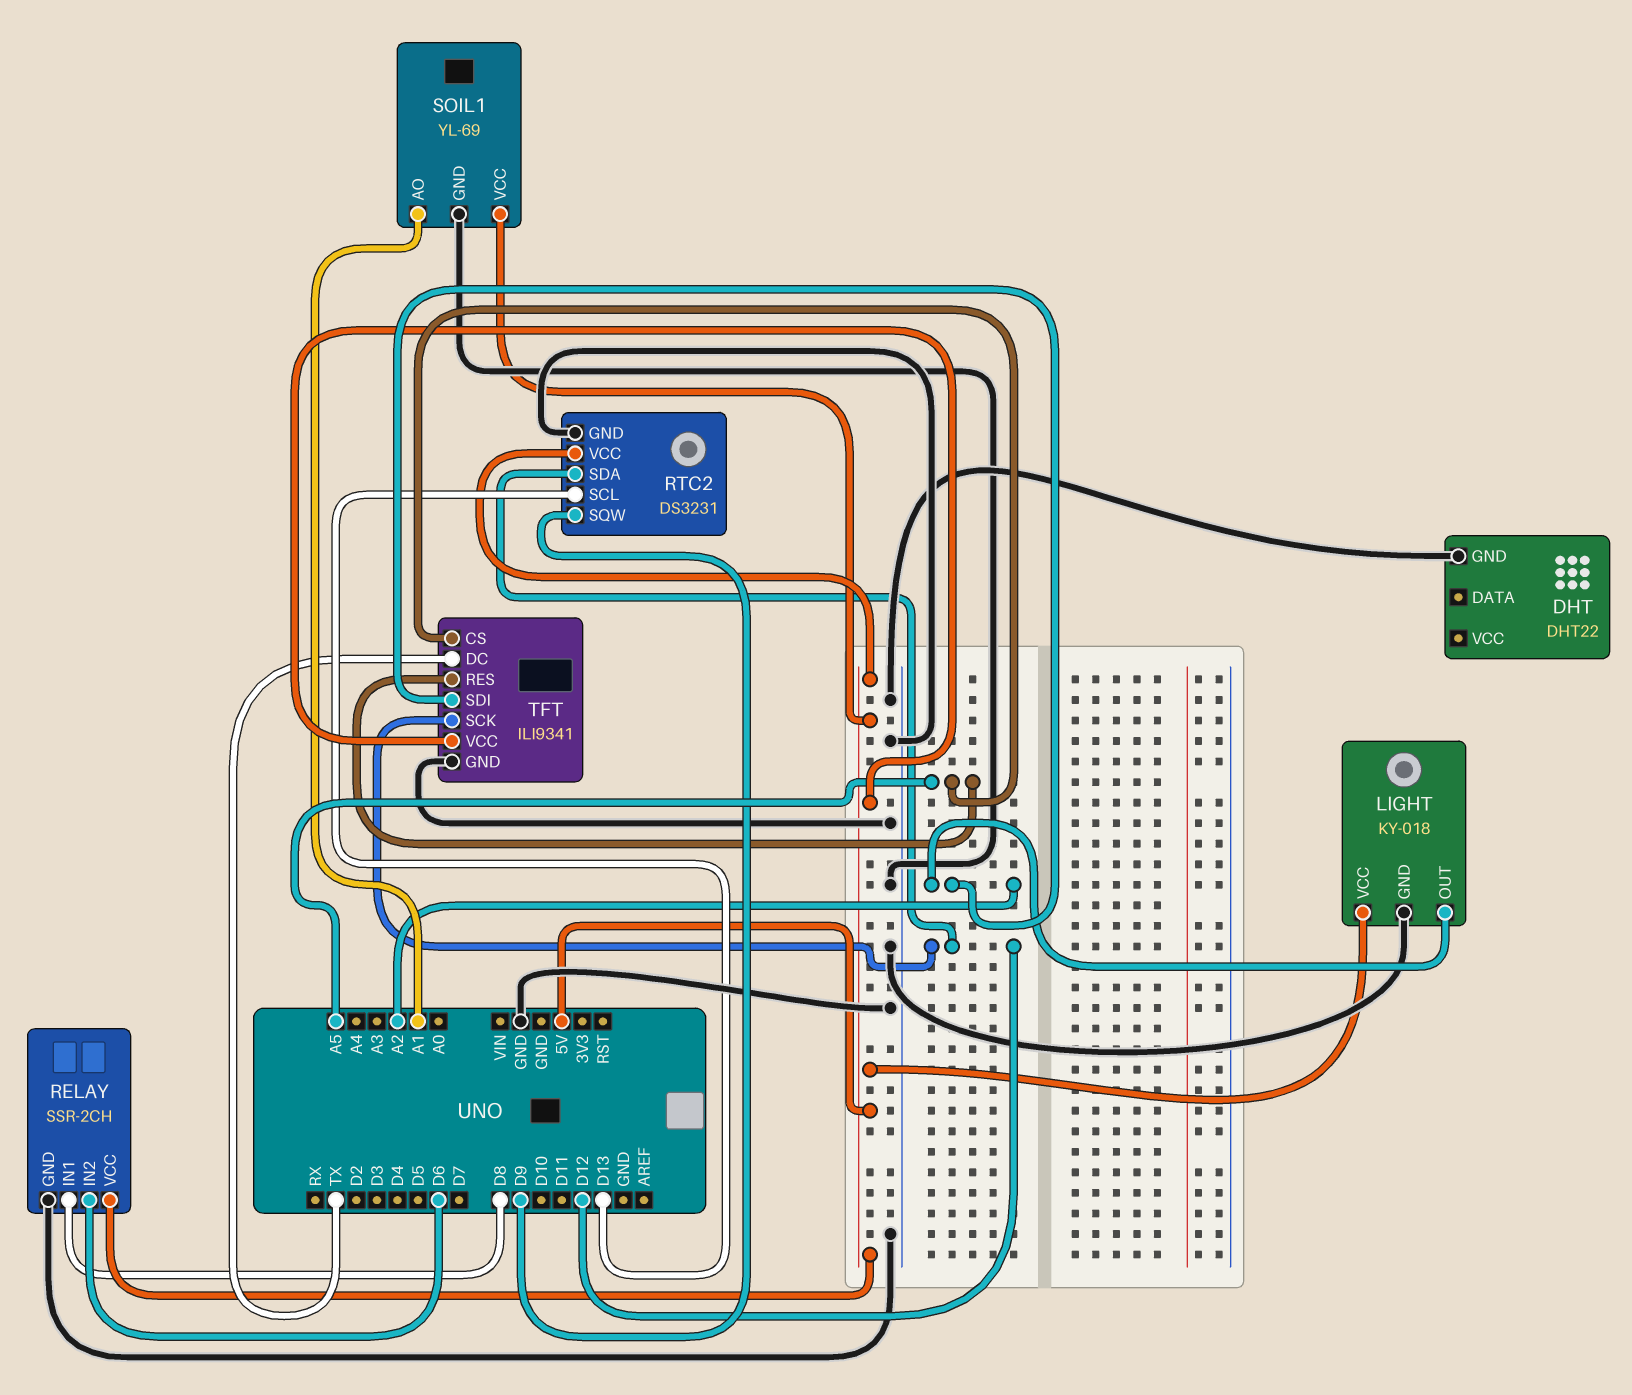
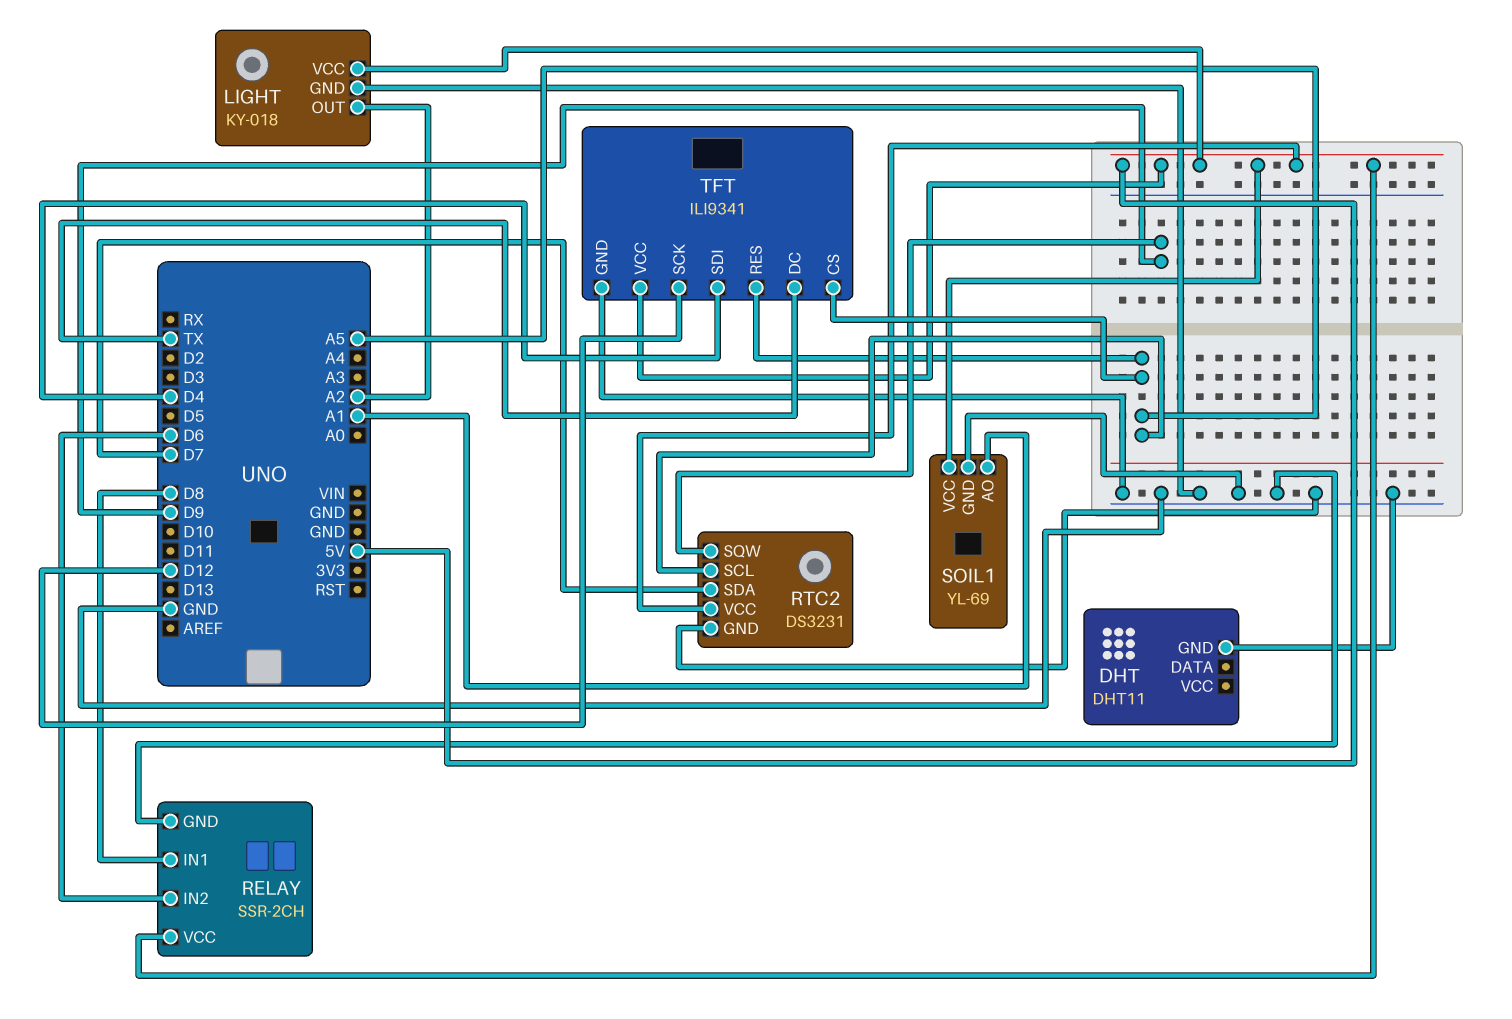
DHT: DHT22 -> DHT11
RTC2 pin SCL: D13 -> A5
RTC2 pin SDA: D12 -> D7
TFT pin SDI: A2 -> D4

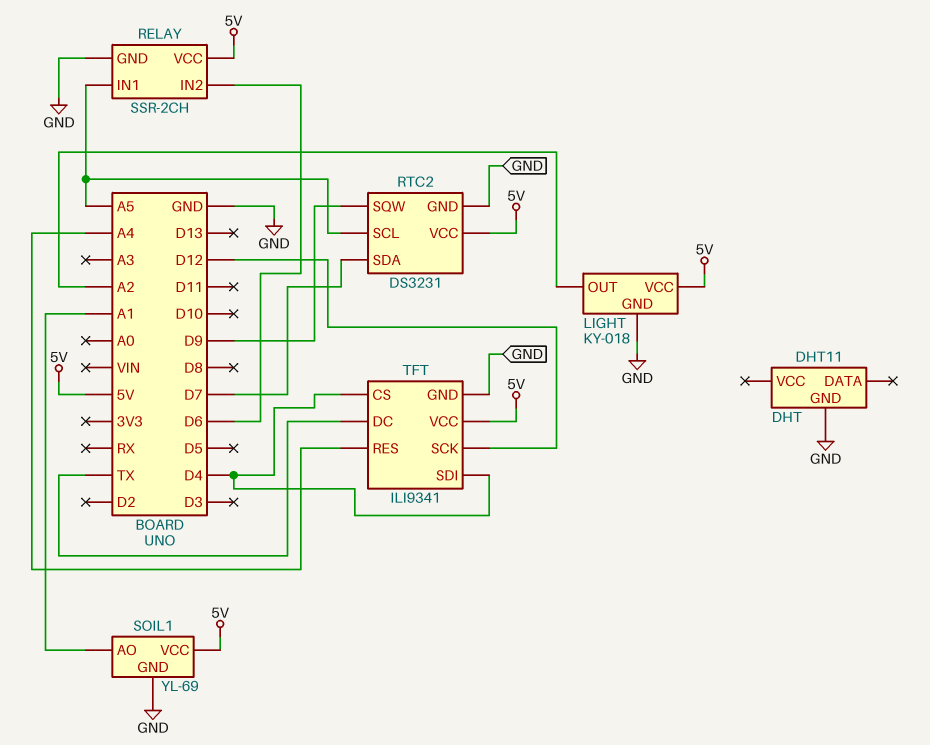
RELAY pin IN1: D8 -> A5
TFT pin CS: A5 -> D4
TFT pin RES: A5 -> A4

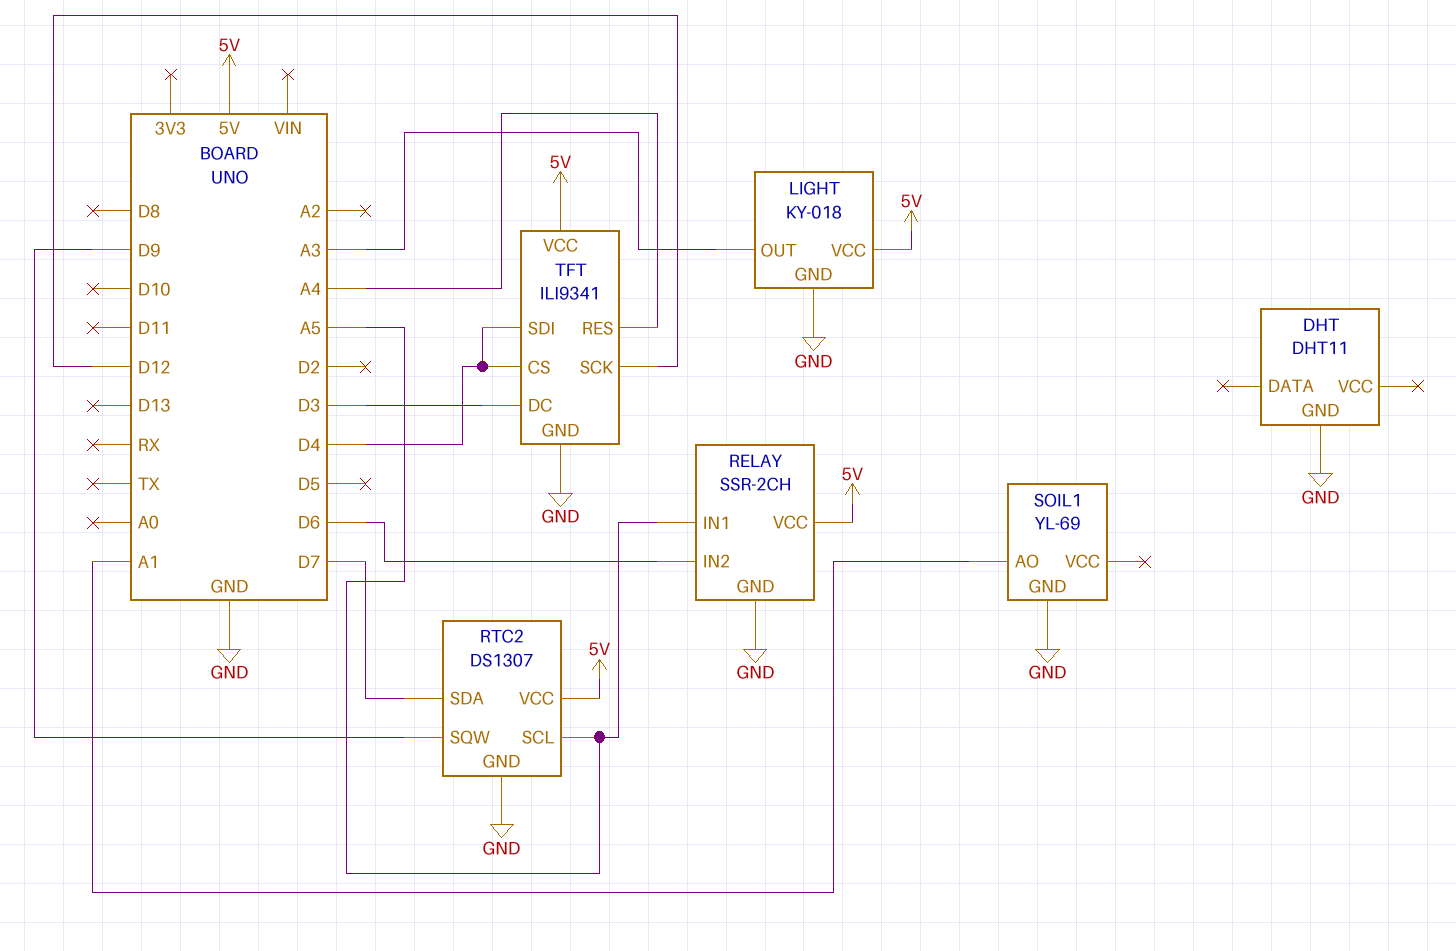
LIGHT pin OUT: A2 -> A3
RTC2: DS3231 -> DS1307
SOIL1 pin VCC: 5V -> none
TFT pin DC: TX -> D3

